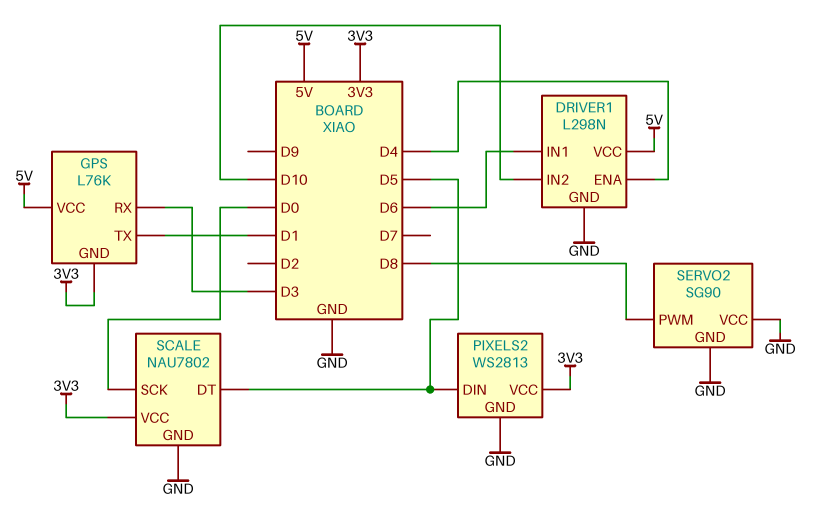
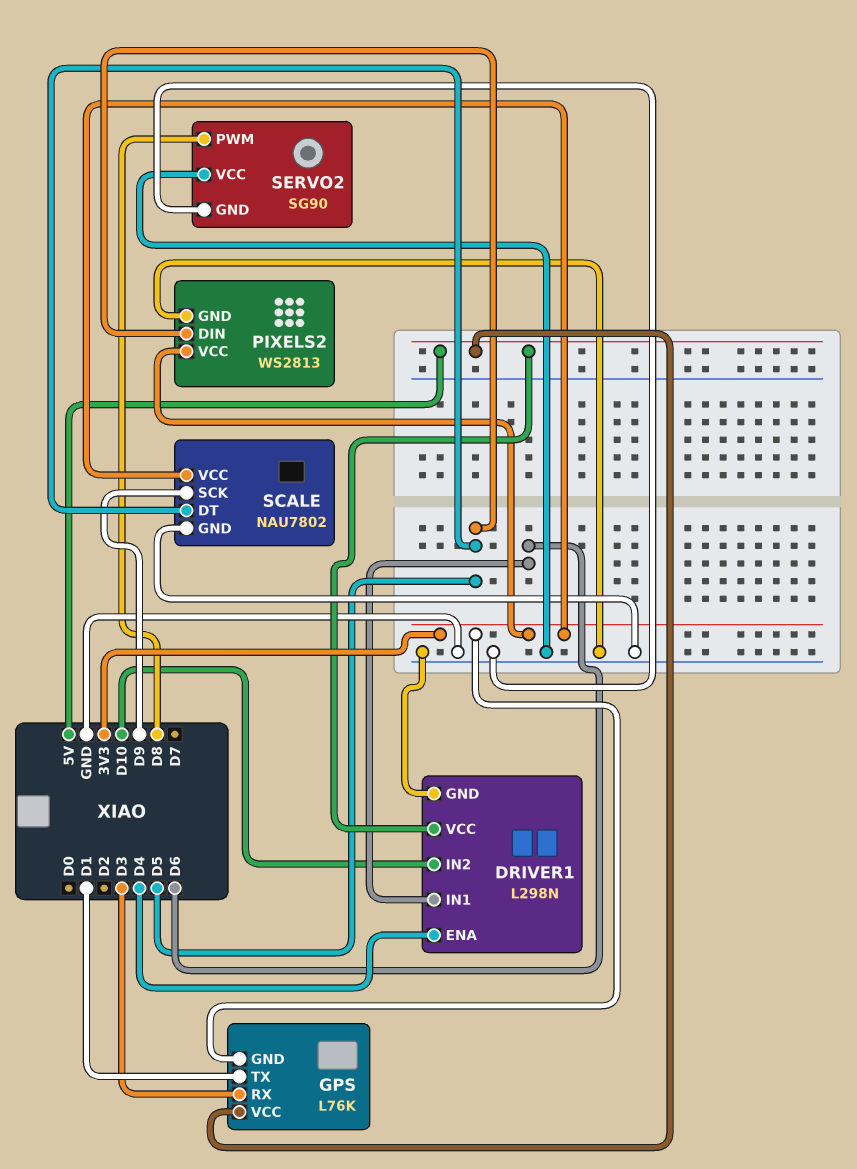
SCALE pin SCK: D0 -> D9

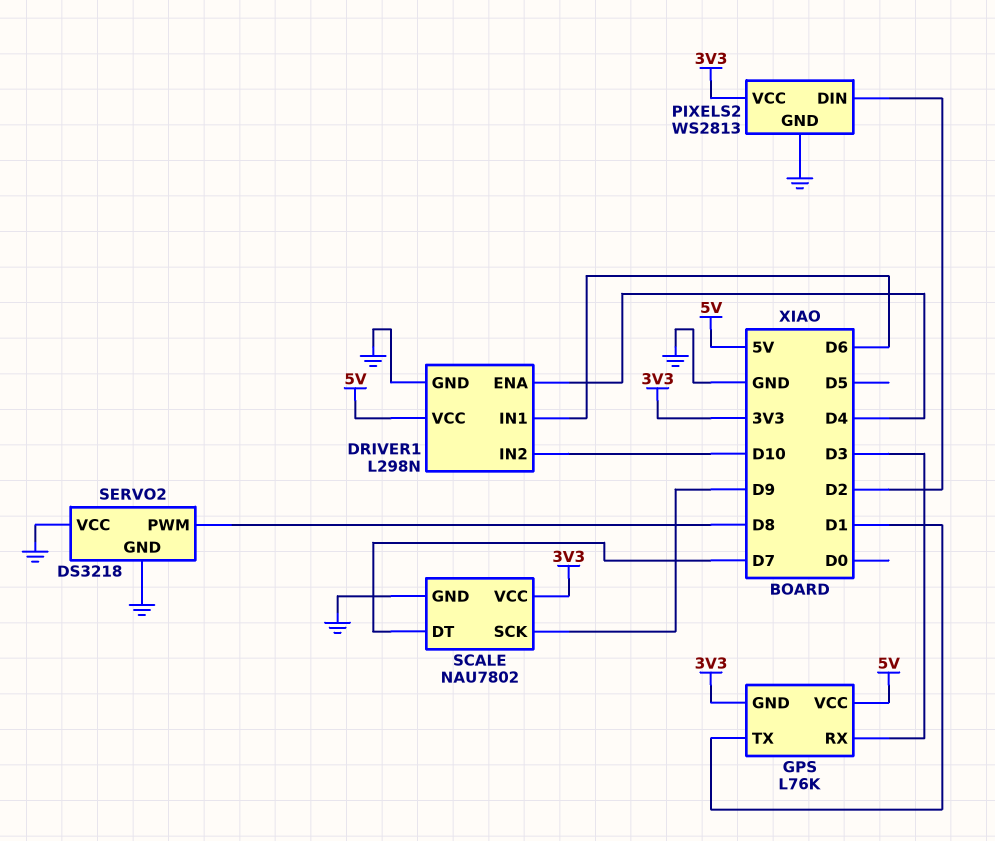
PIXELS2 pin DIN: D5 -> D2
SCALE pin DT: D5 -> D7
SERVO2: SG90 -> DS3218

